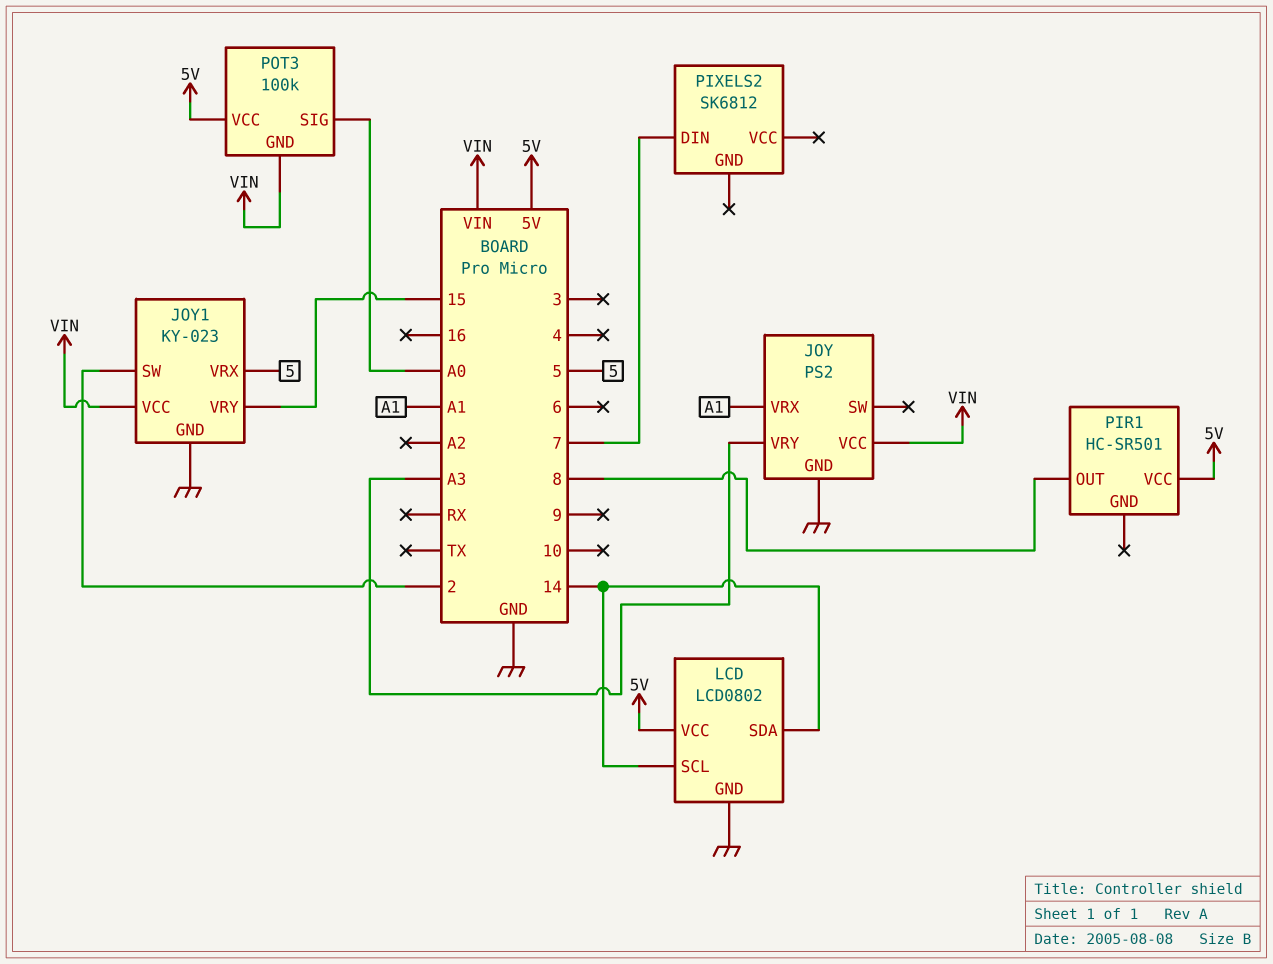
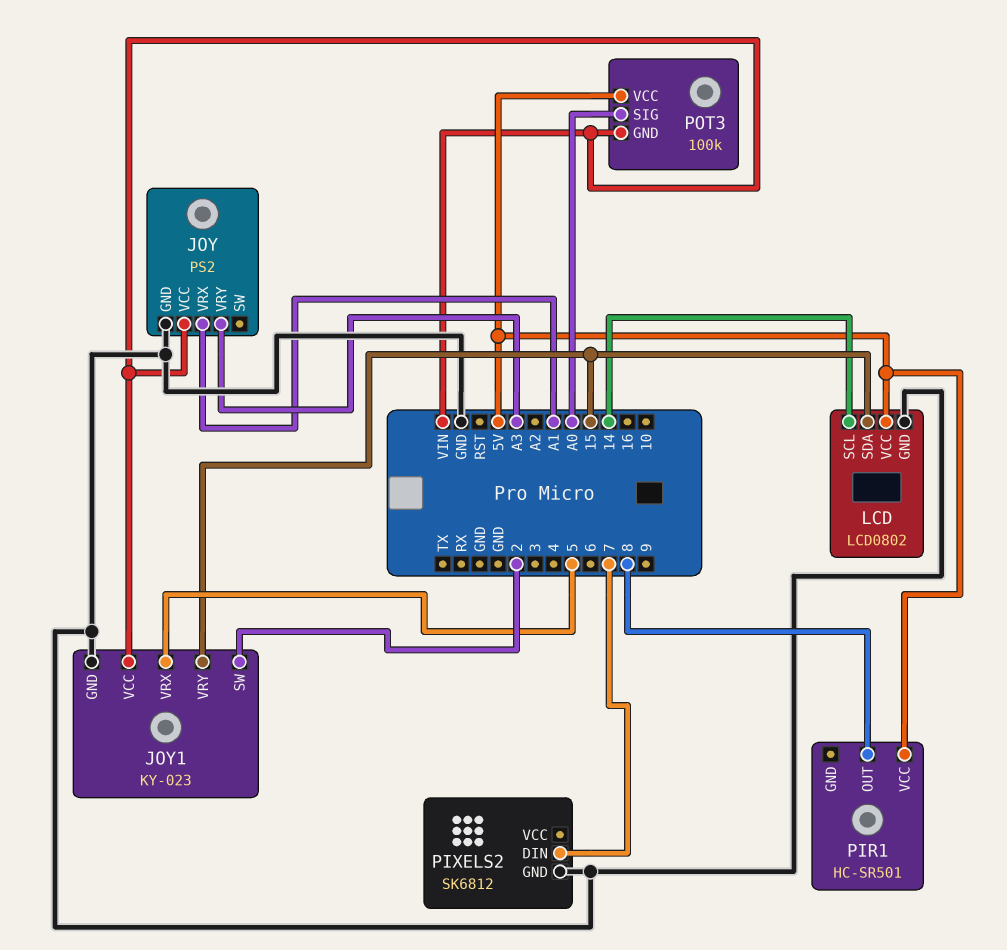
LCD pin SDA: 14 -> 15
PIXELS2 pin GND: none -> GND

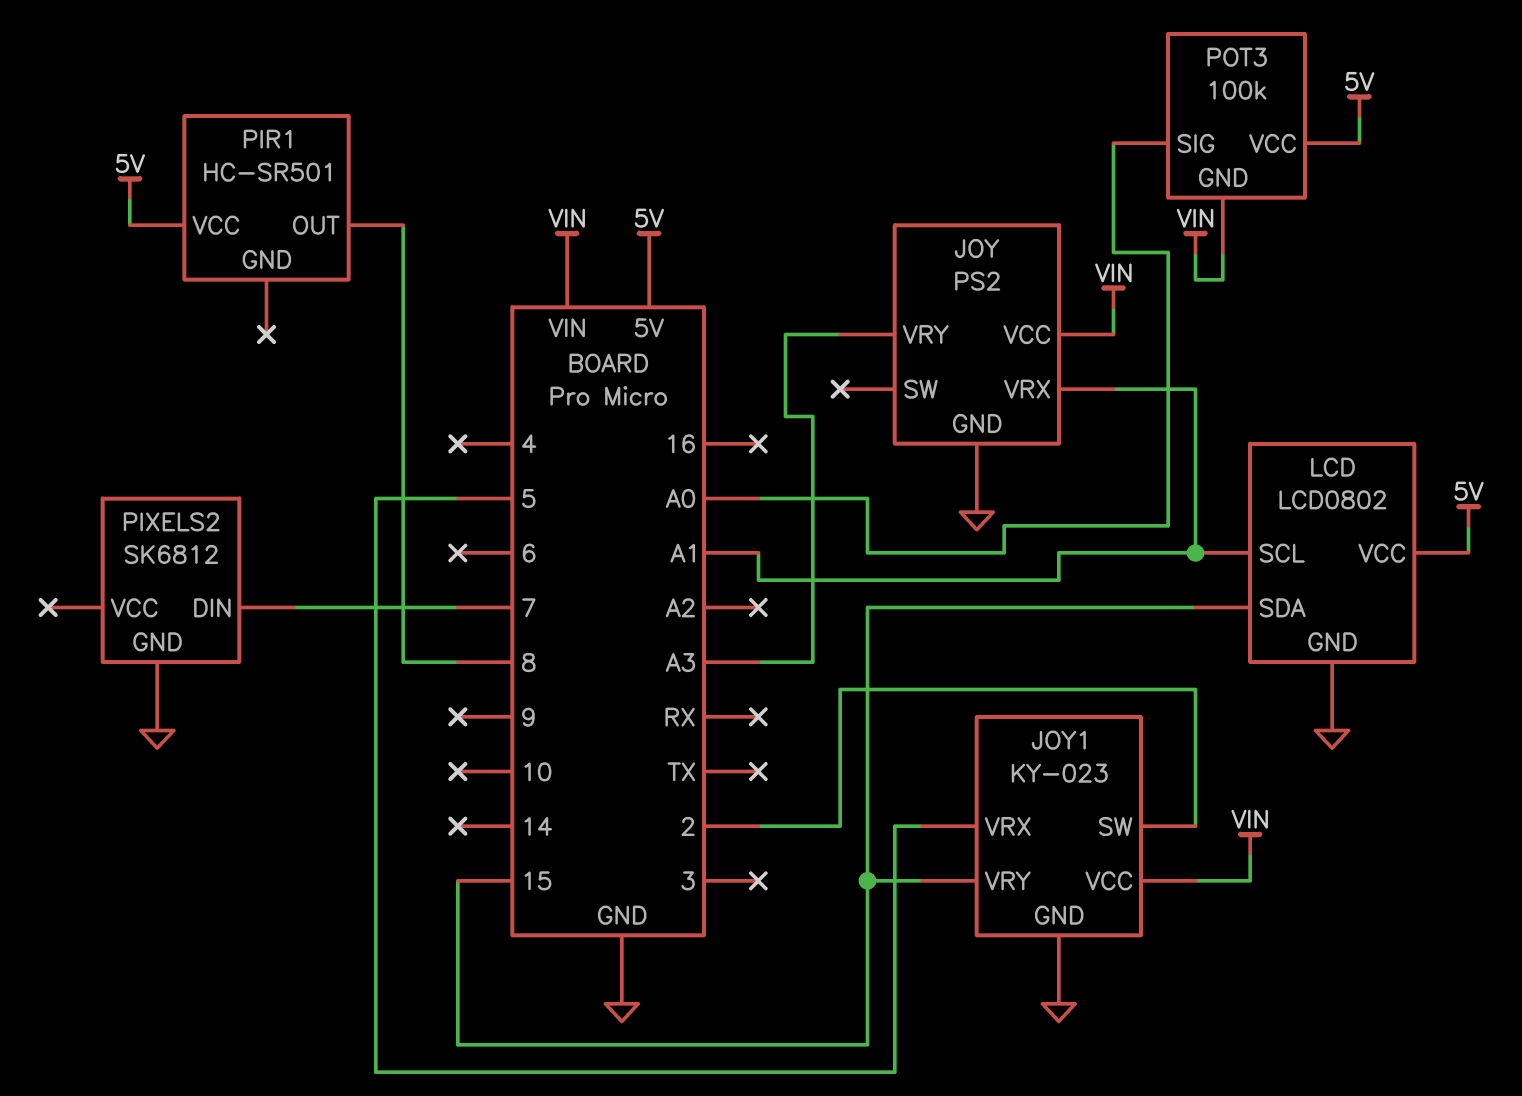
LCD pin SCL: 14 -> A1

